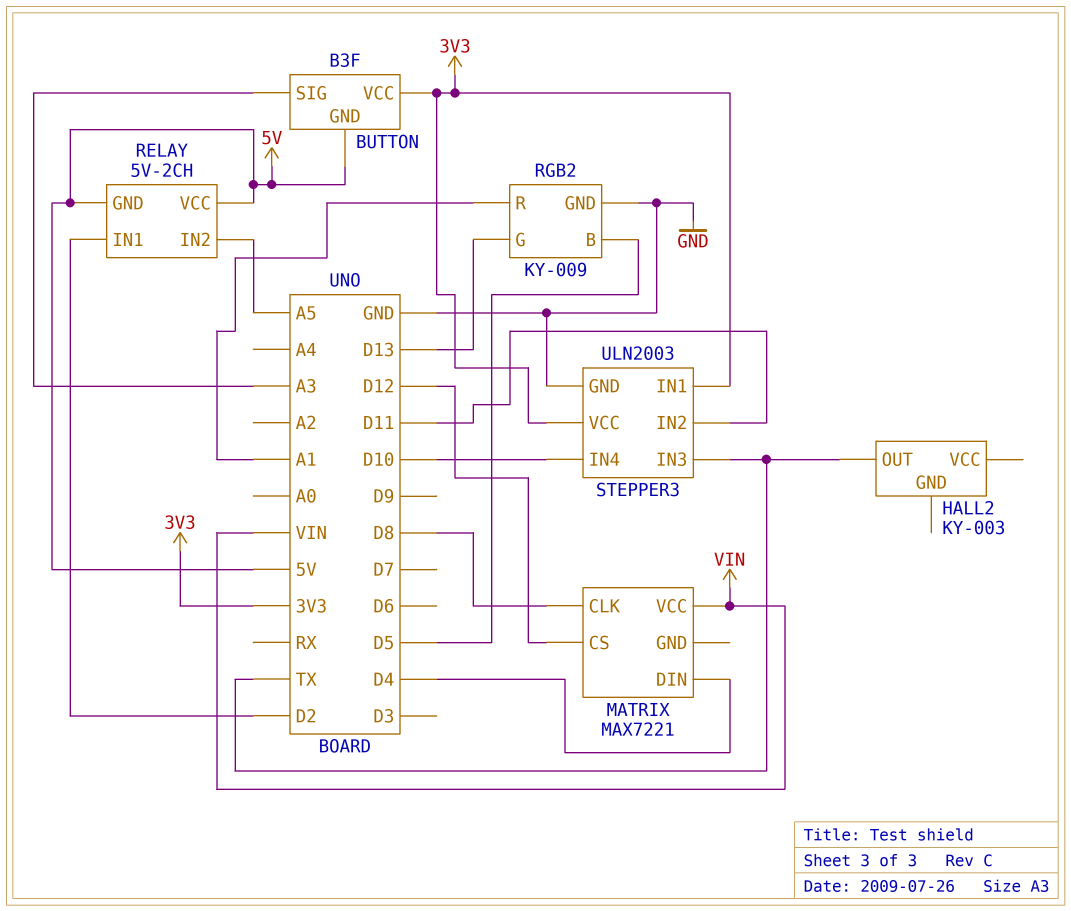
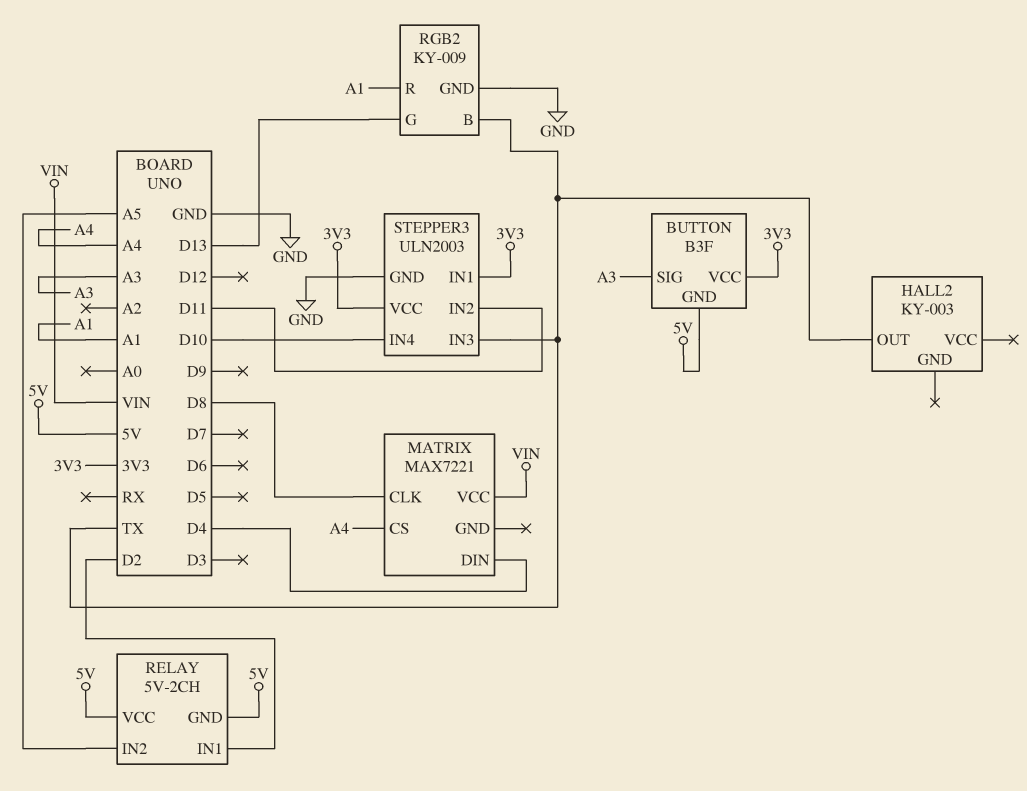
MATRIX pin CS: D12 -> A4
RGB2 pin B: D5 -> TX

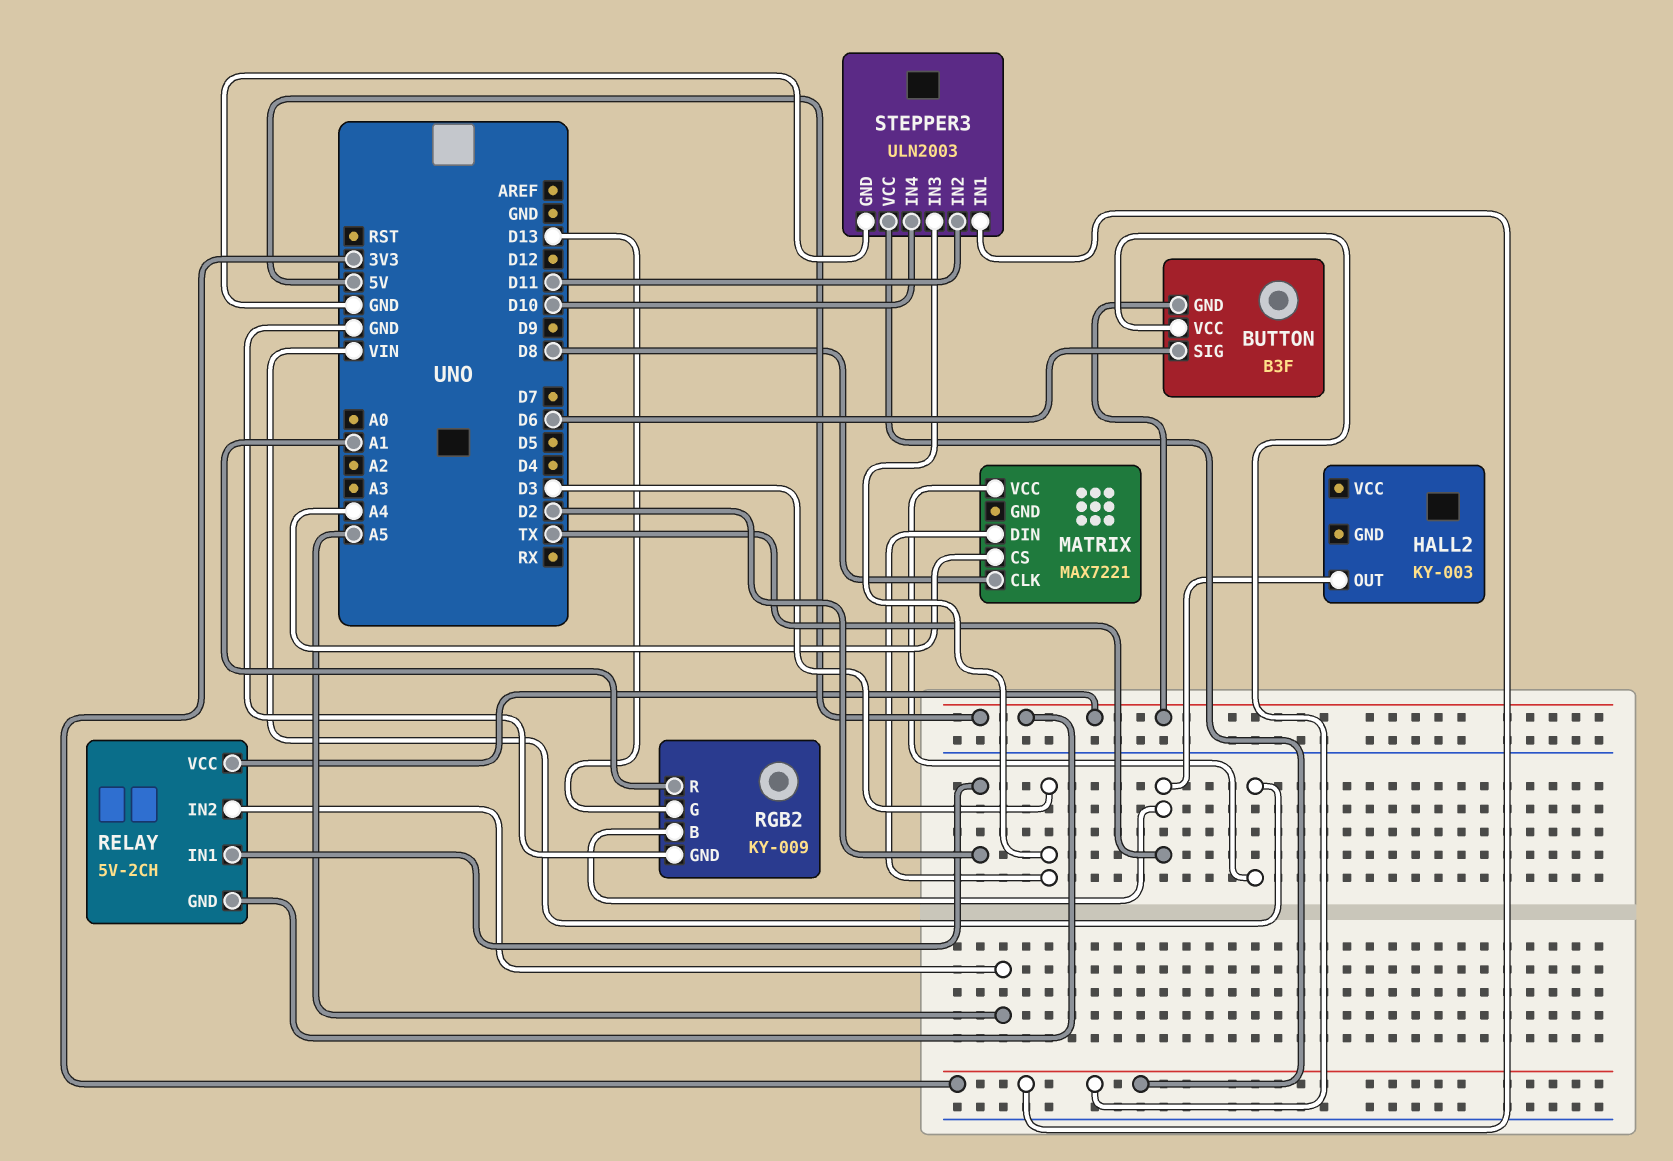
BUTTON pin SIG: A3 -> D6
MATRIX pin DIN: D4 -> D3
STEPPER3 pin IN3: TX -> D3

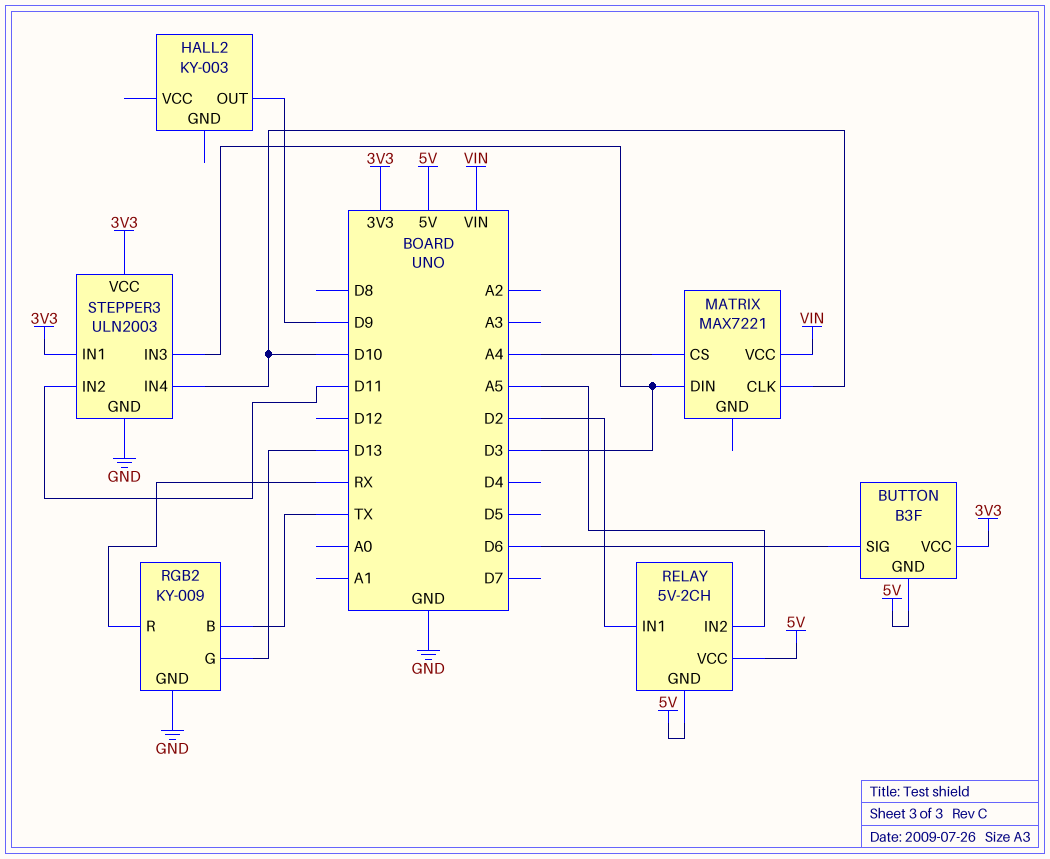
HALL2 pin OUT: TX -> D9
MATRIX pin CLK: D8 -> D10
RGB2 pin R: A1 -> RX

